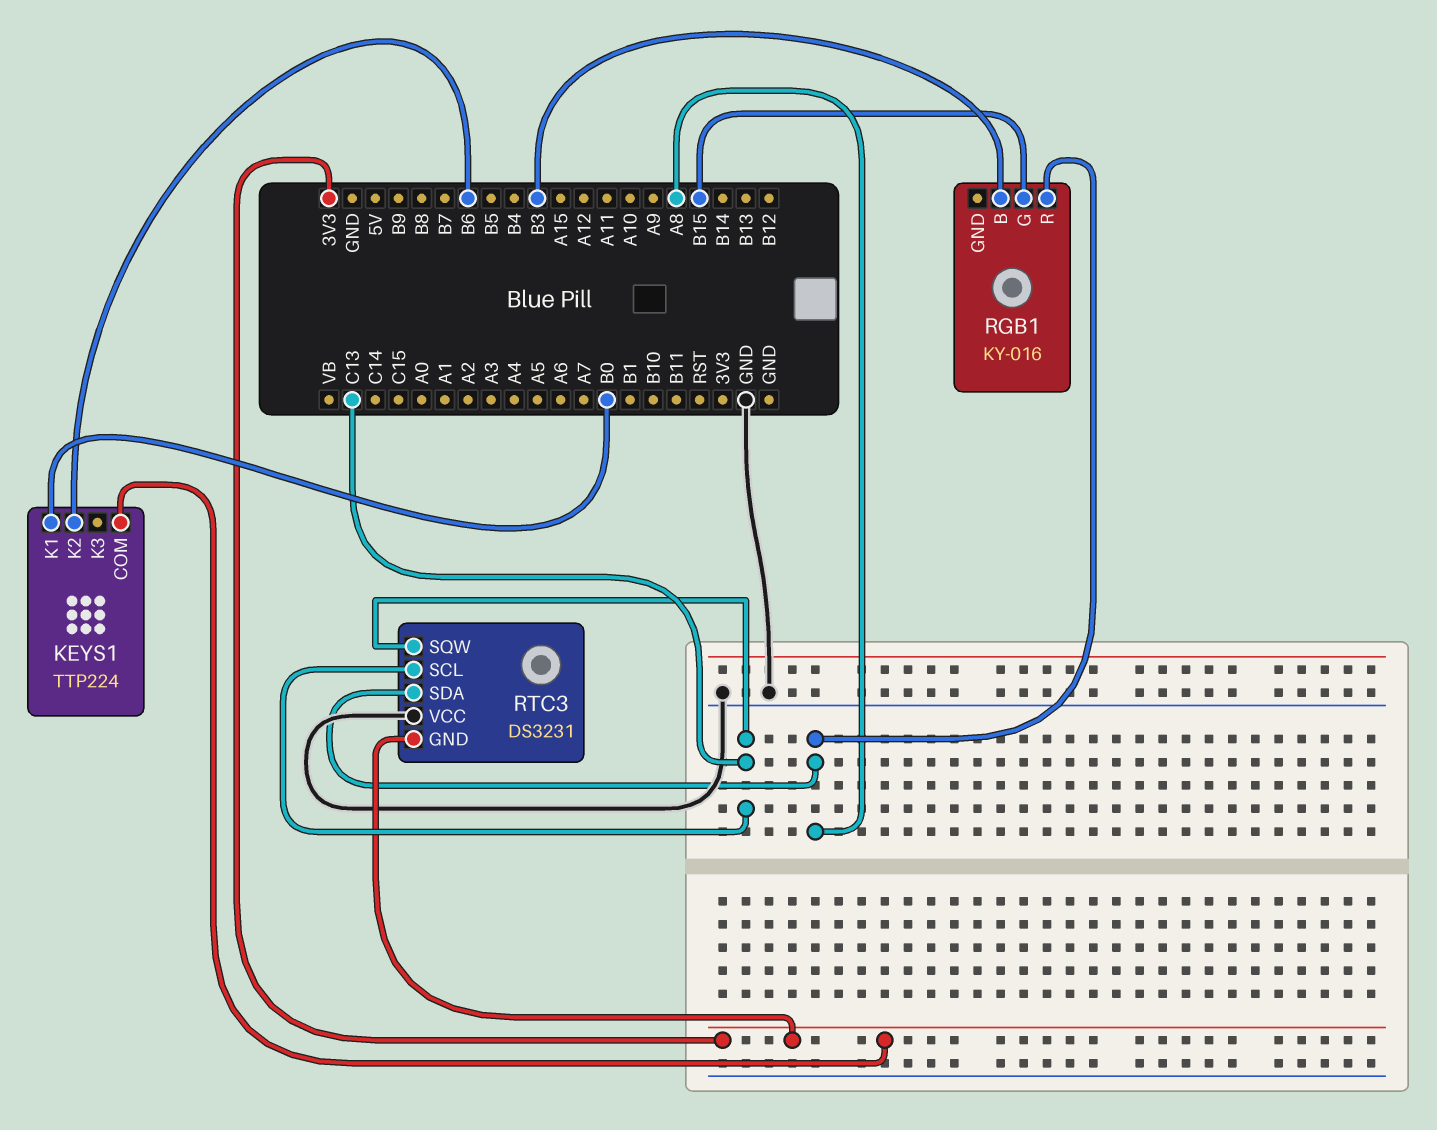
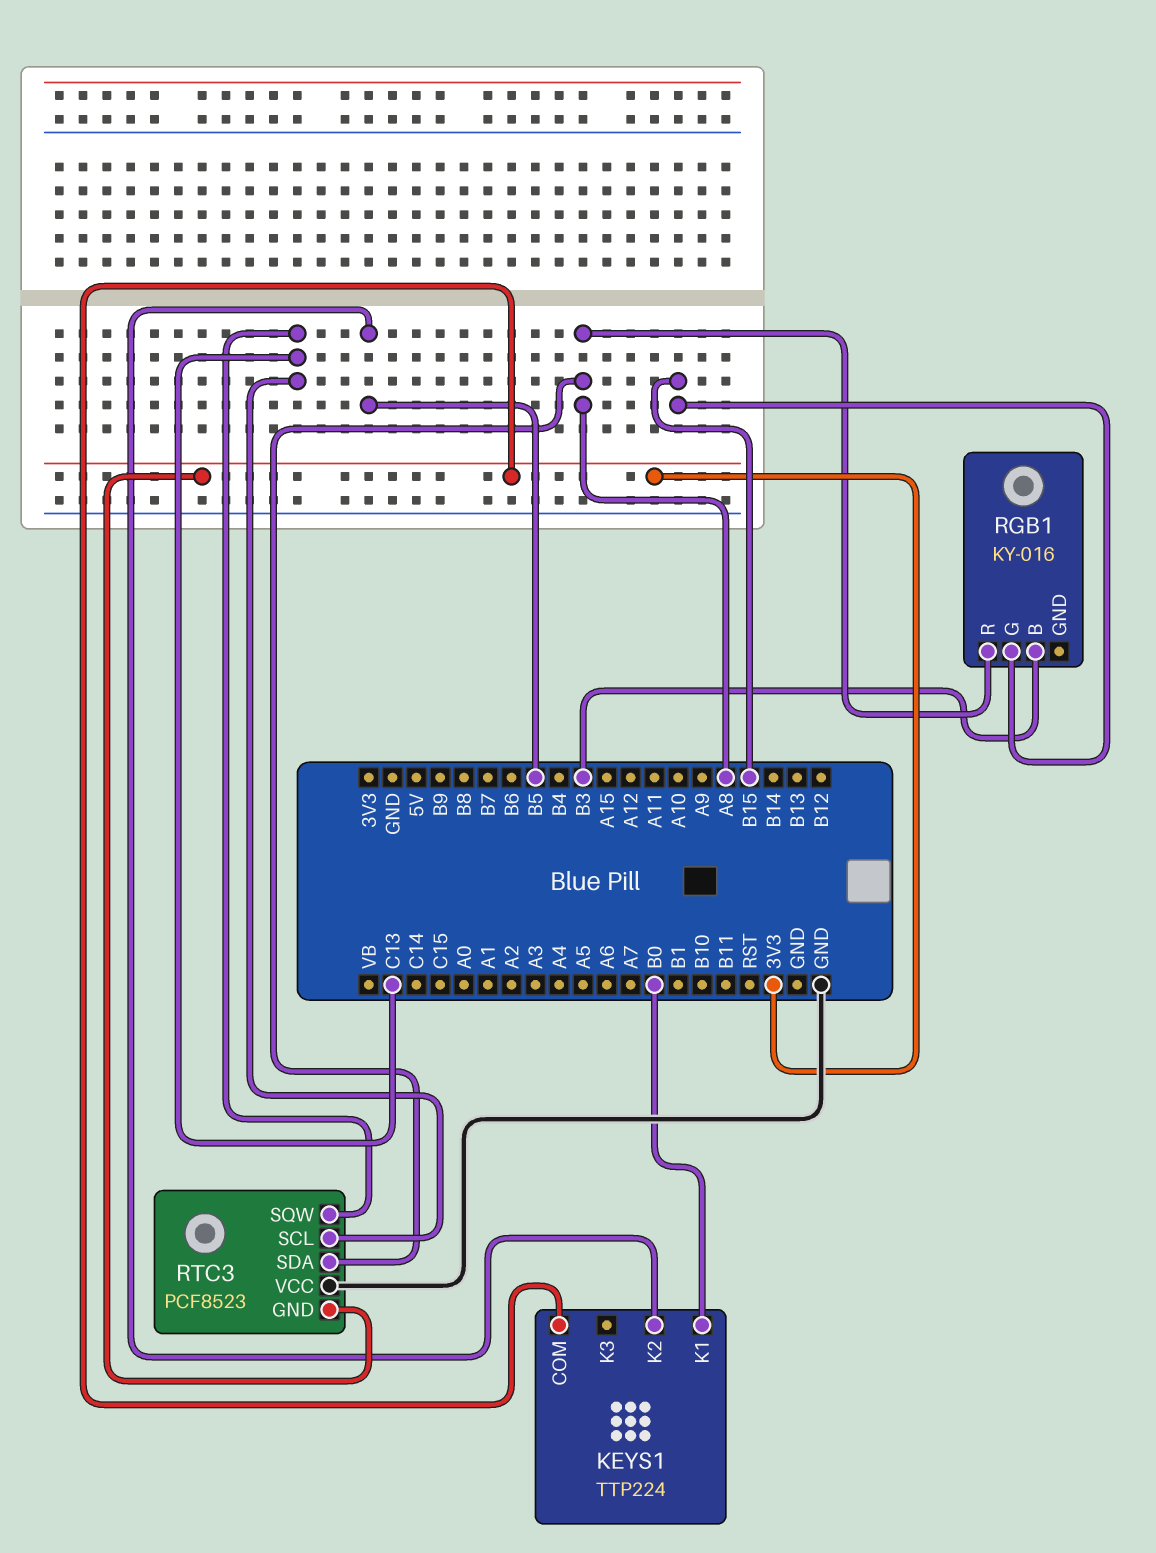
KEYS1 pin K2: B6 -> B5
RTC3: DS3231 -> PCF8523

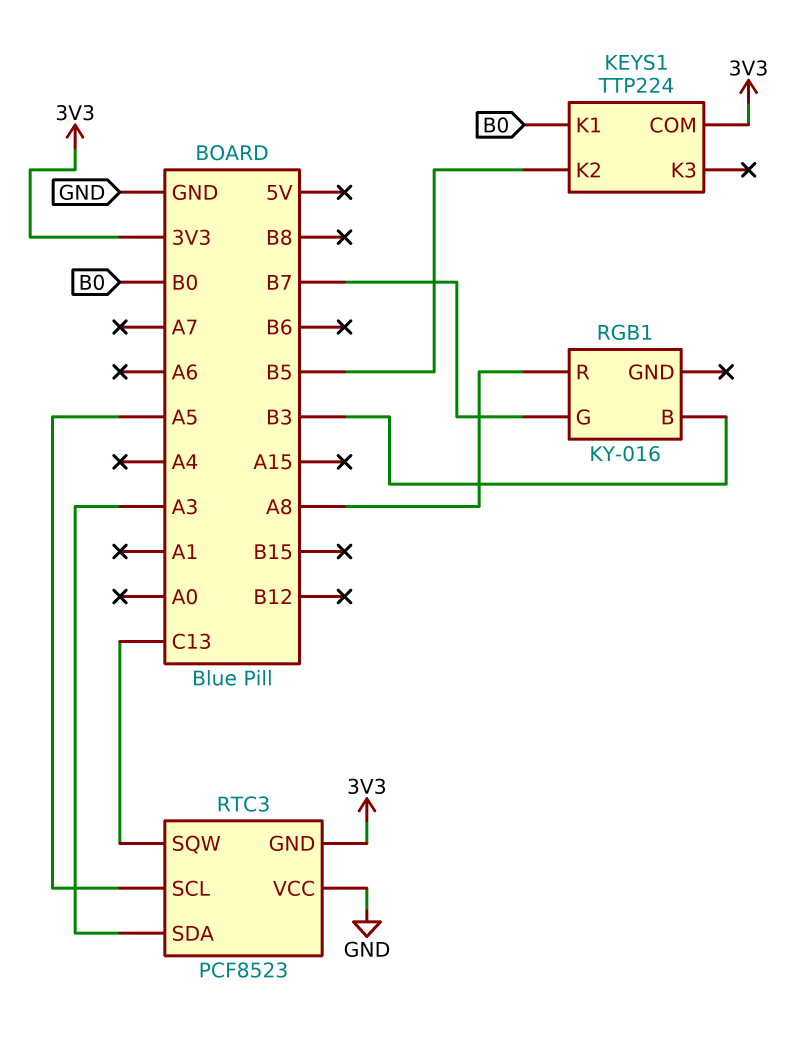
RGB1 pin G: B15 -> B7
RTC3 pin SCL: C13 -> A5
RTC3 pin SDA: A8 -> A3

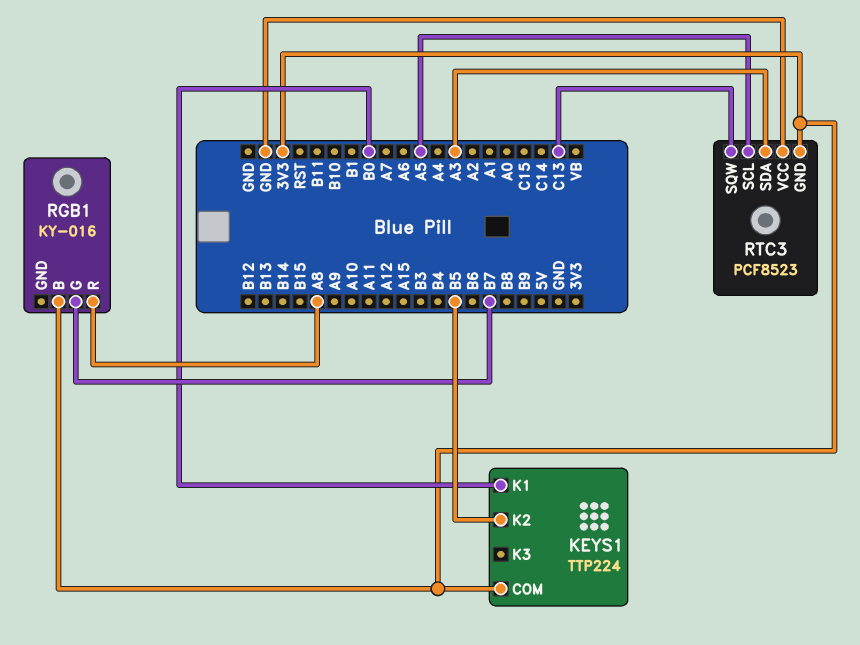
RGB1 pin B: B3 -> 3V3

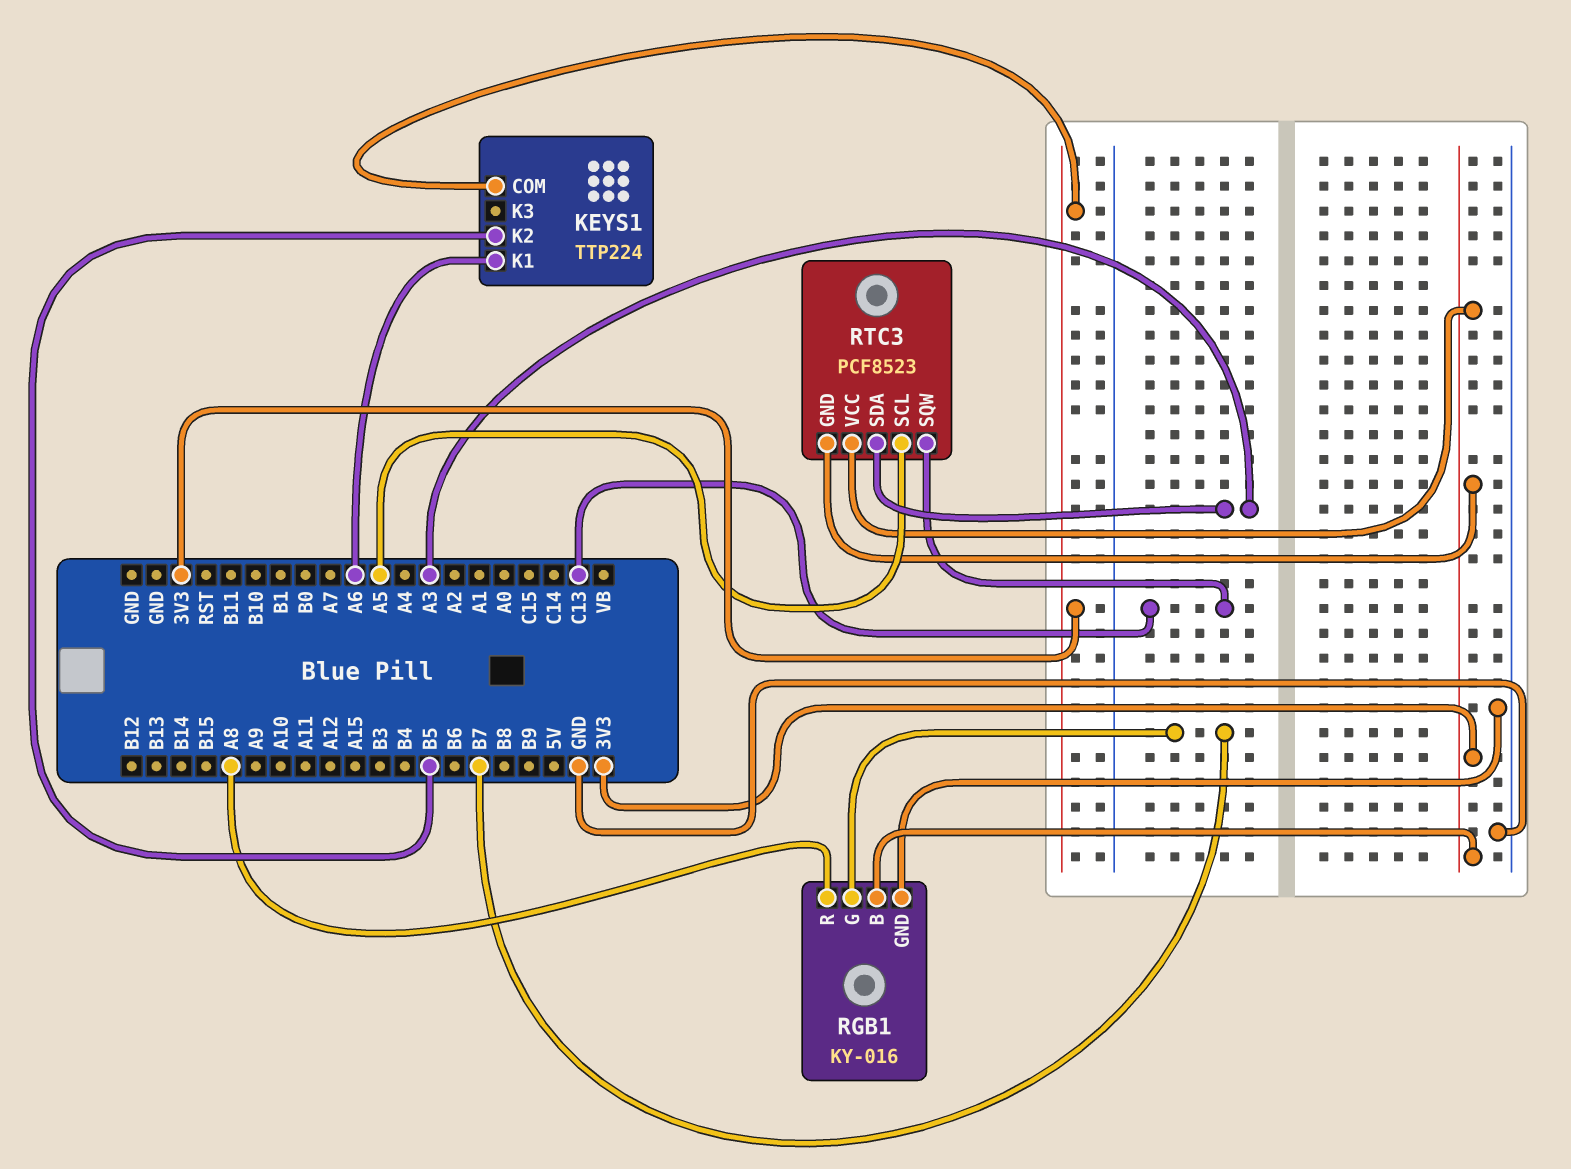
KEYS1 pin K1: B0 -> A6
RGB1 pin GND: none -> GND
RTC3 pin VCC: GND -> 3V3

